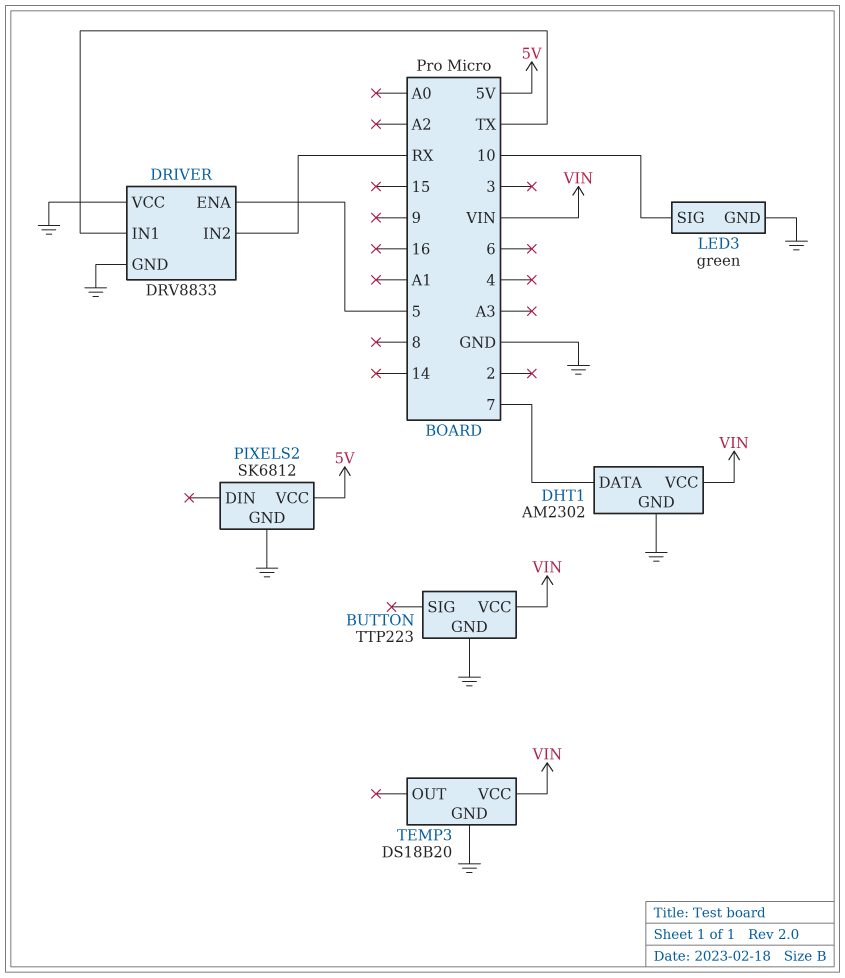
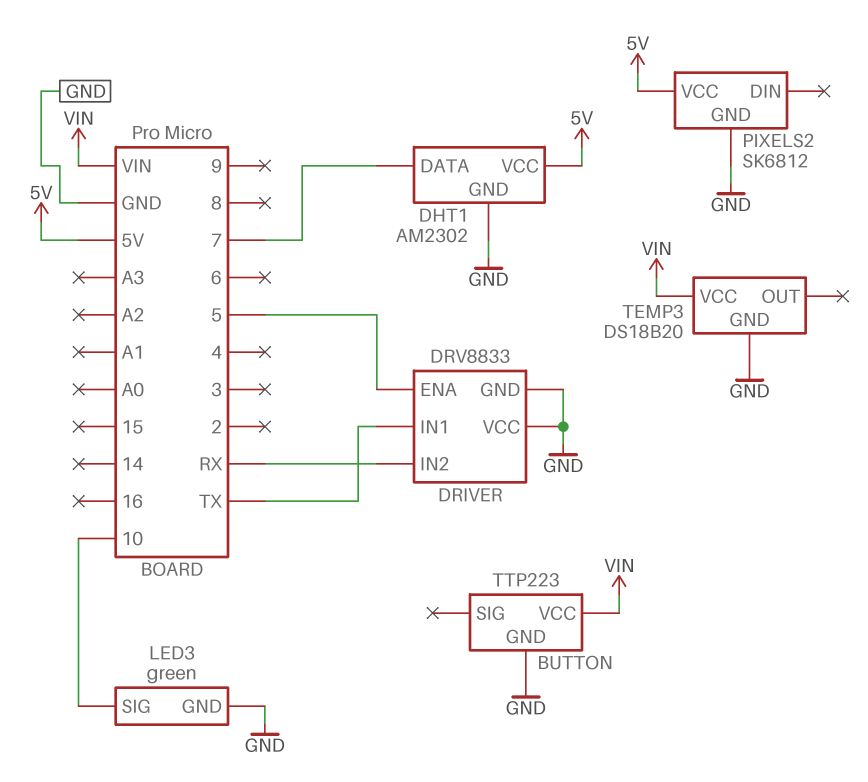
DHT1 pin VCC: VIN -> 5V

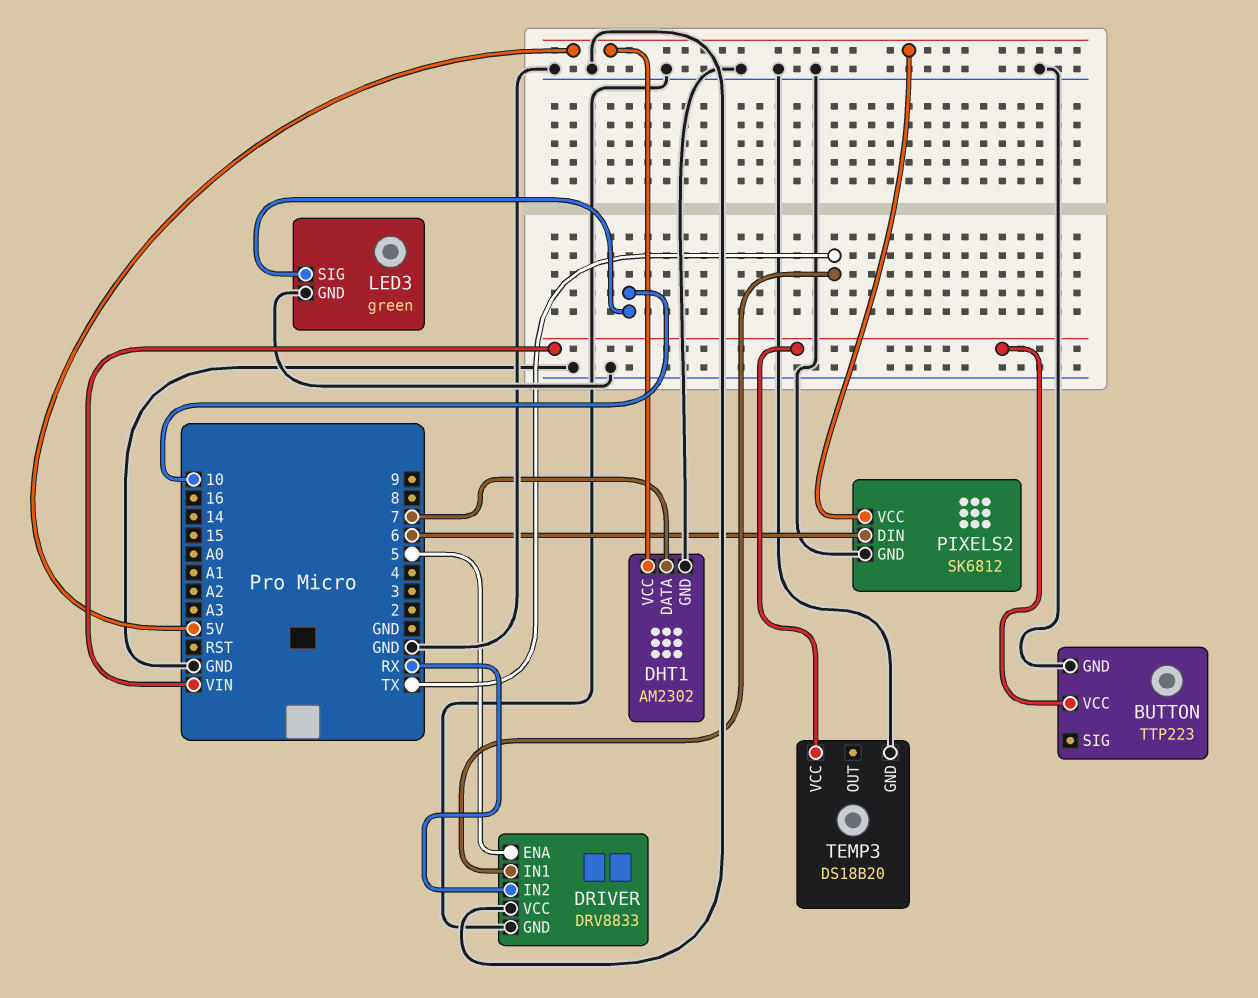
PIXELS2 pin DIN: none -> 6

